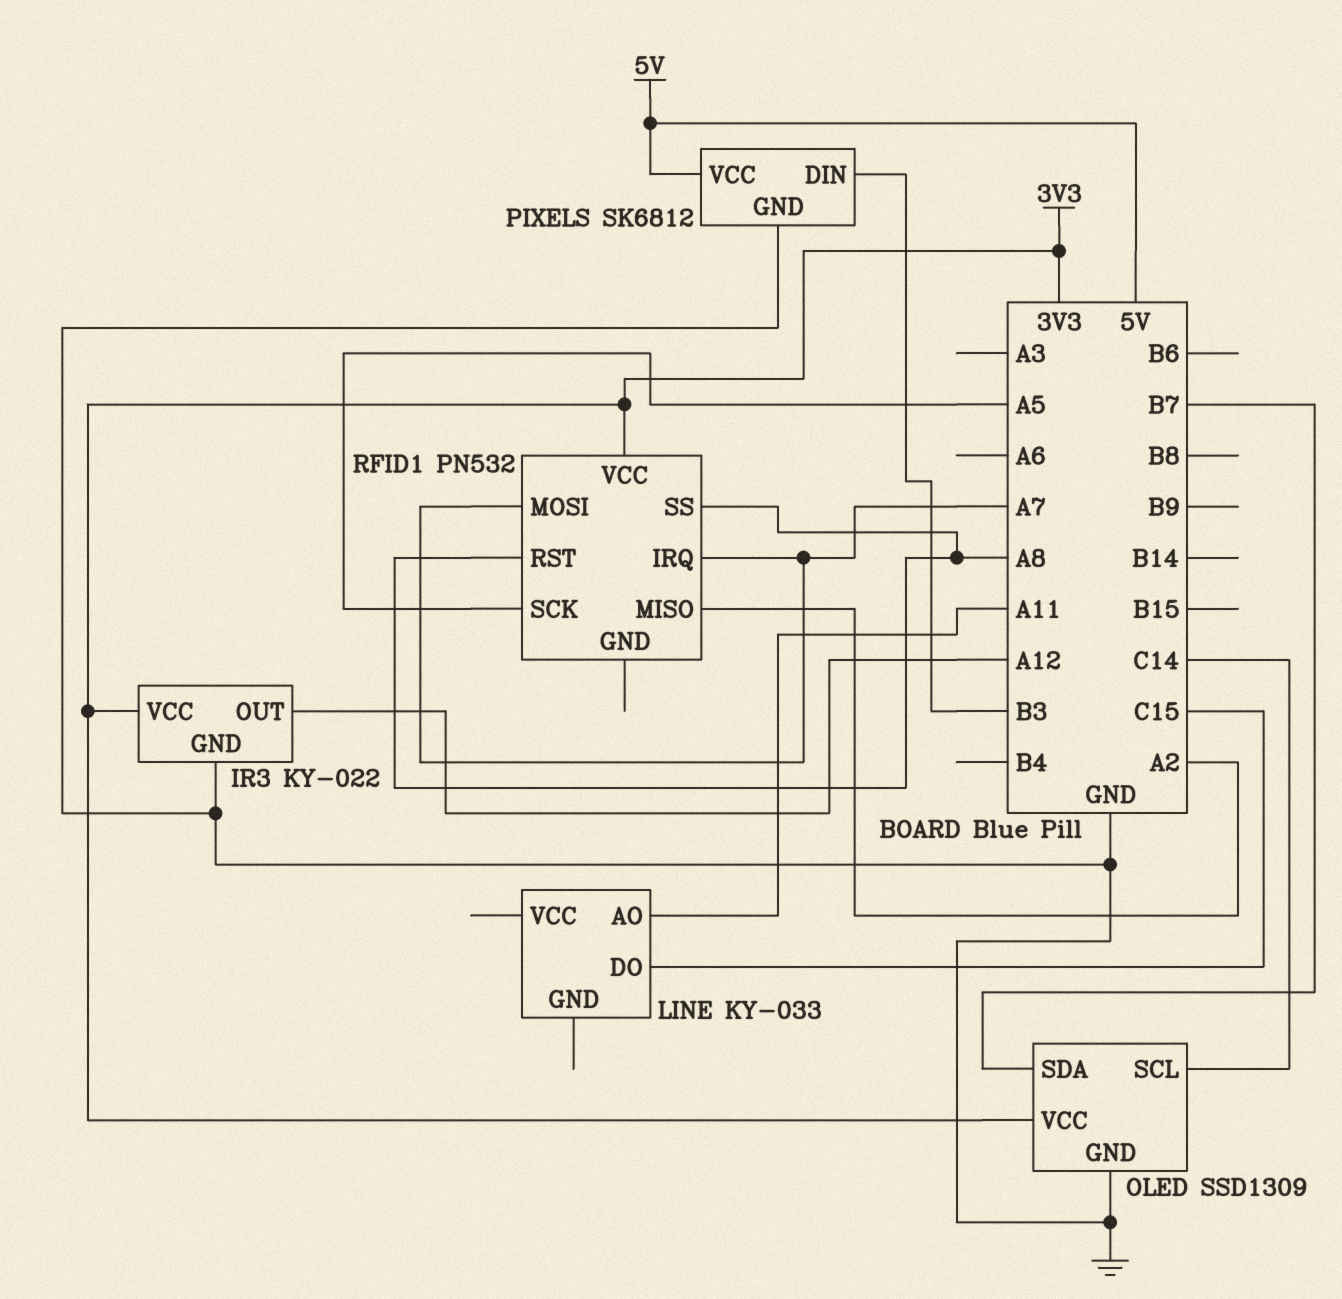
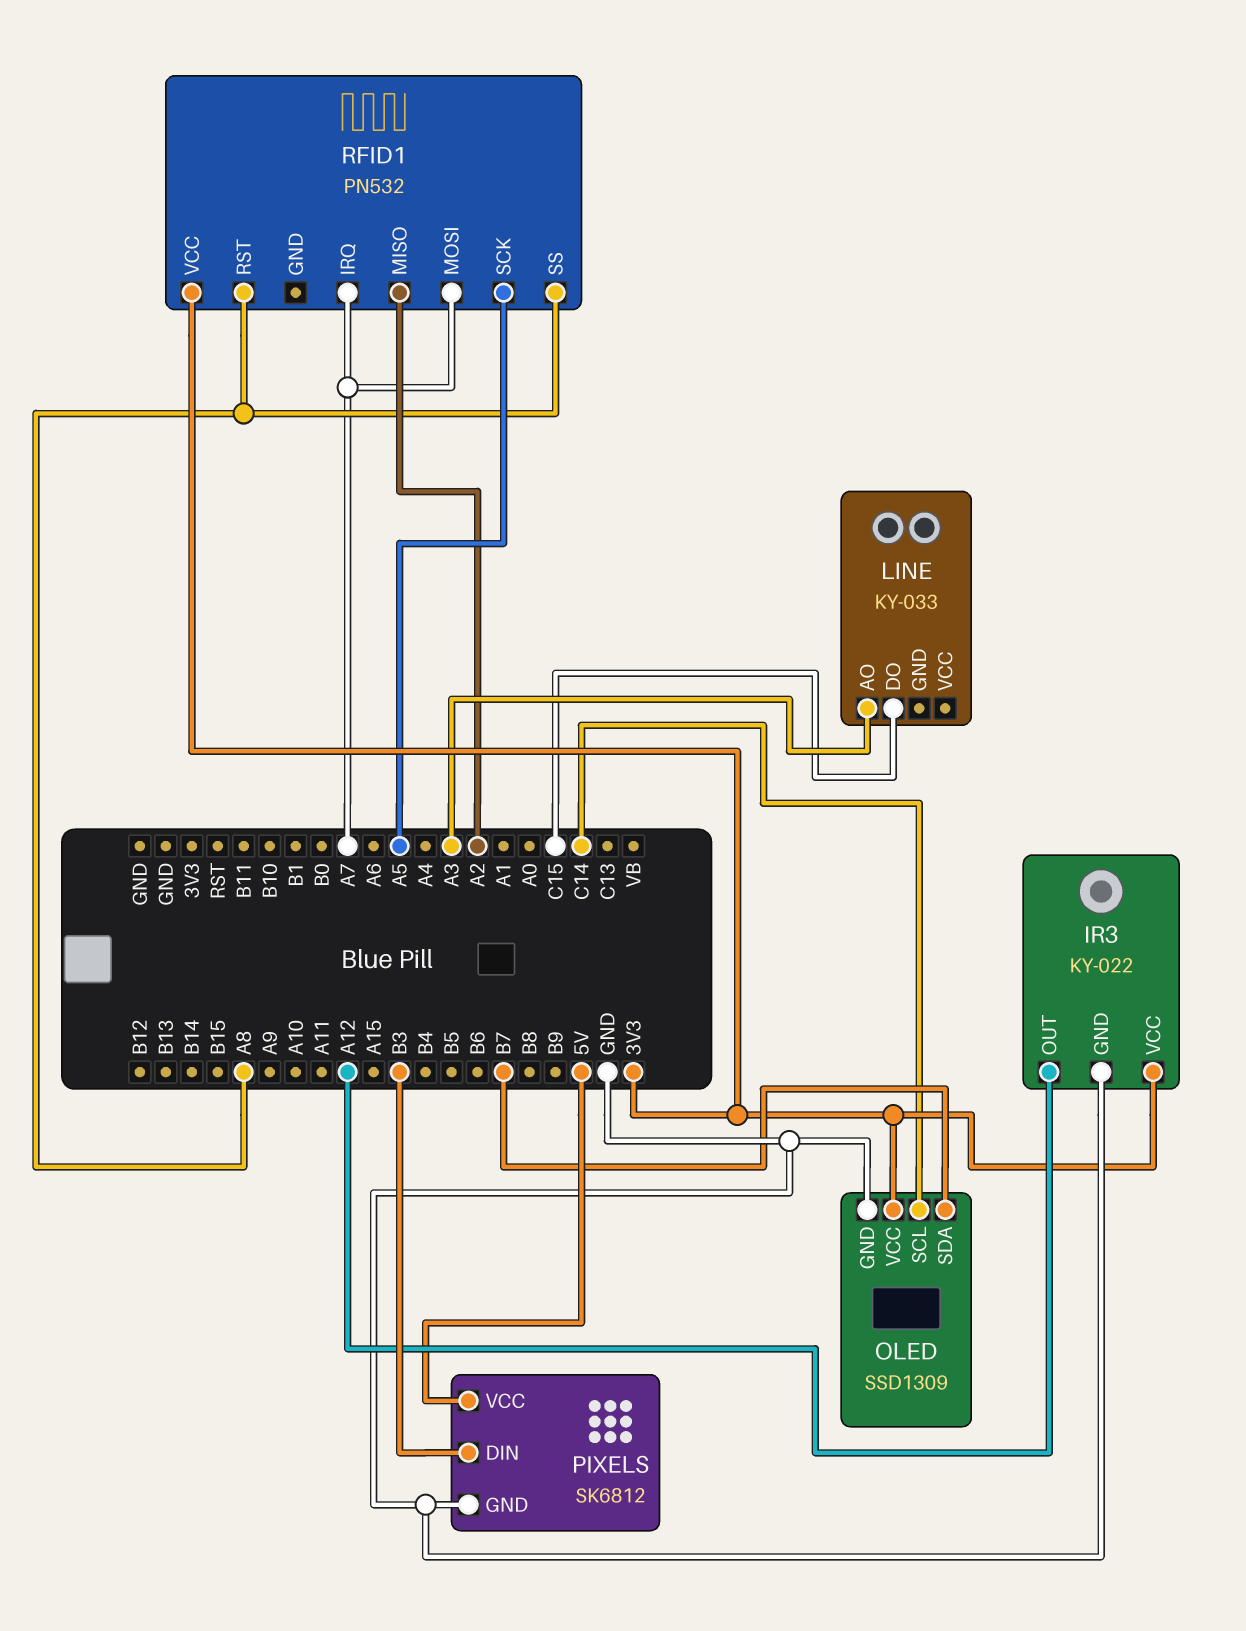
LINE pin AO: A11 -> A3

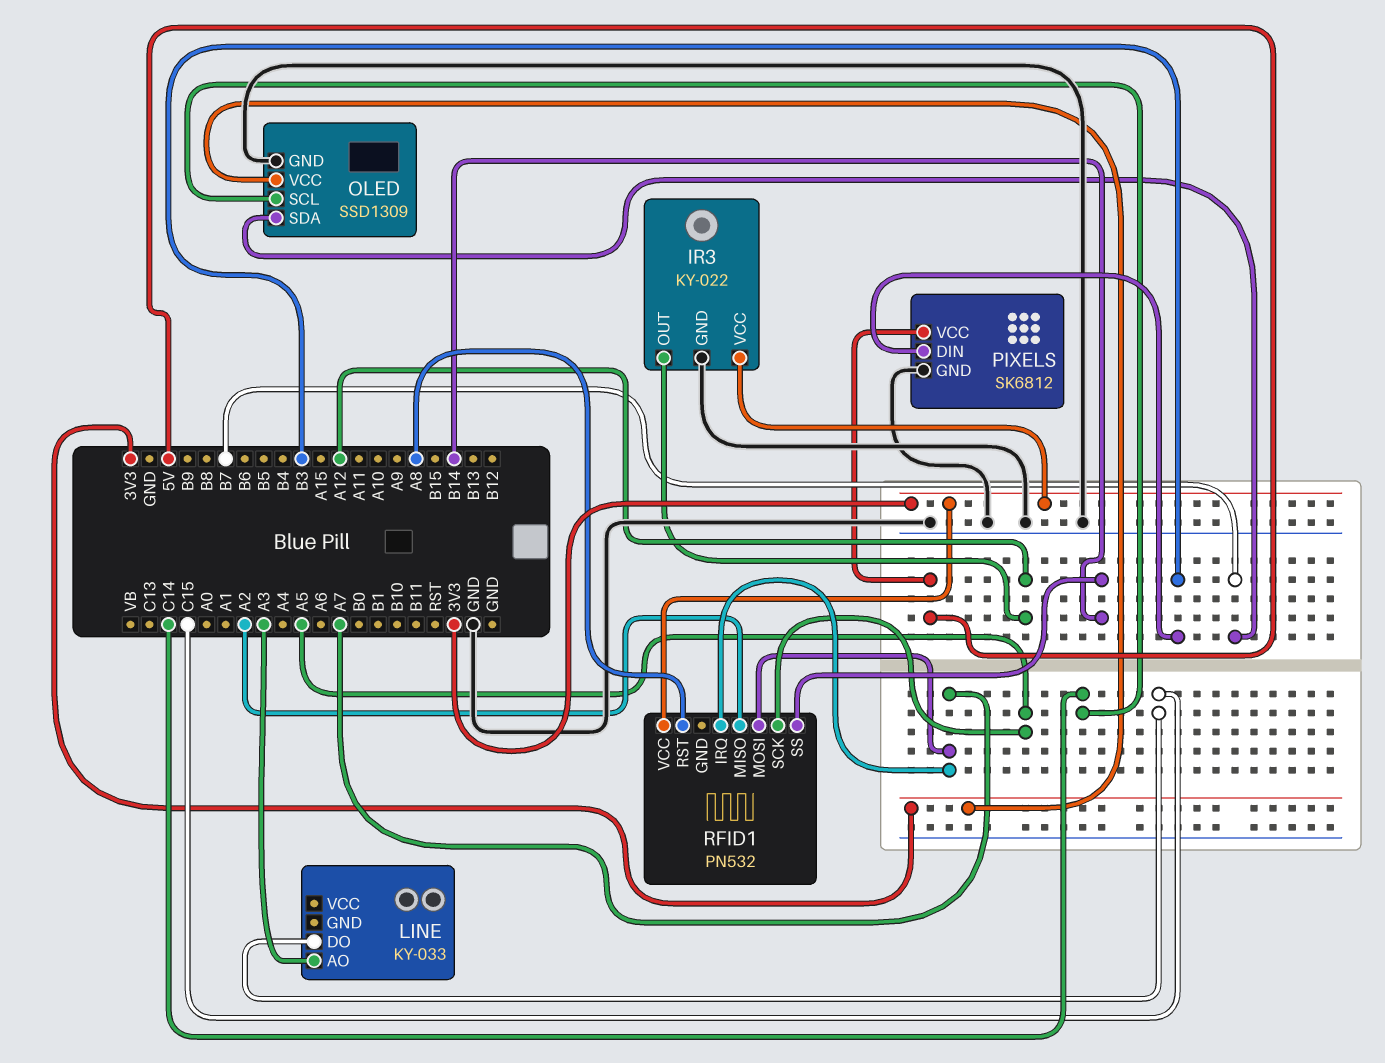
RFID1 pin SS: A8 -> B14

